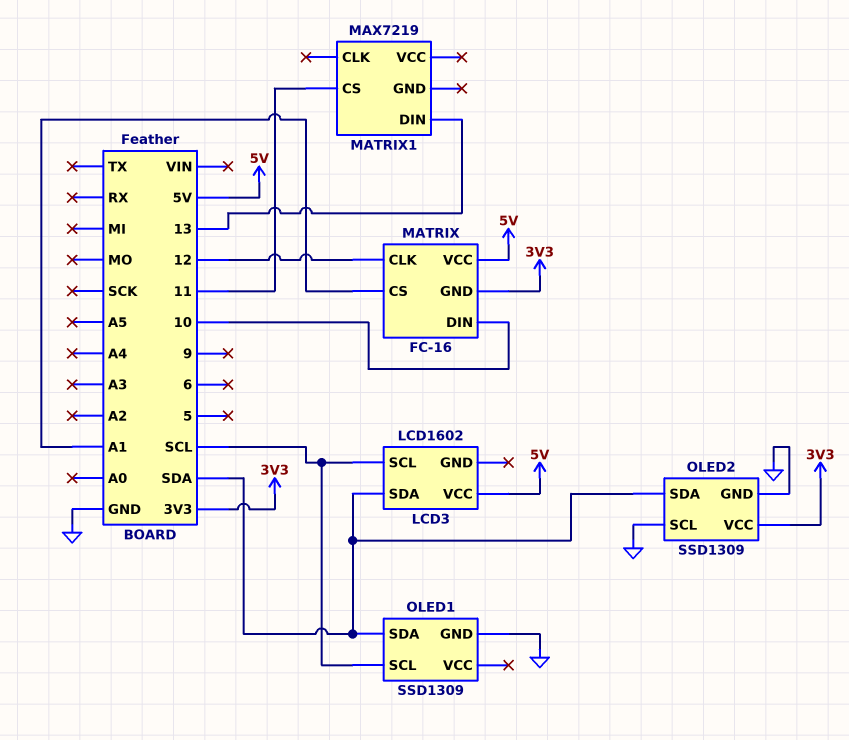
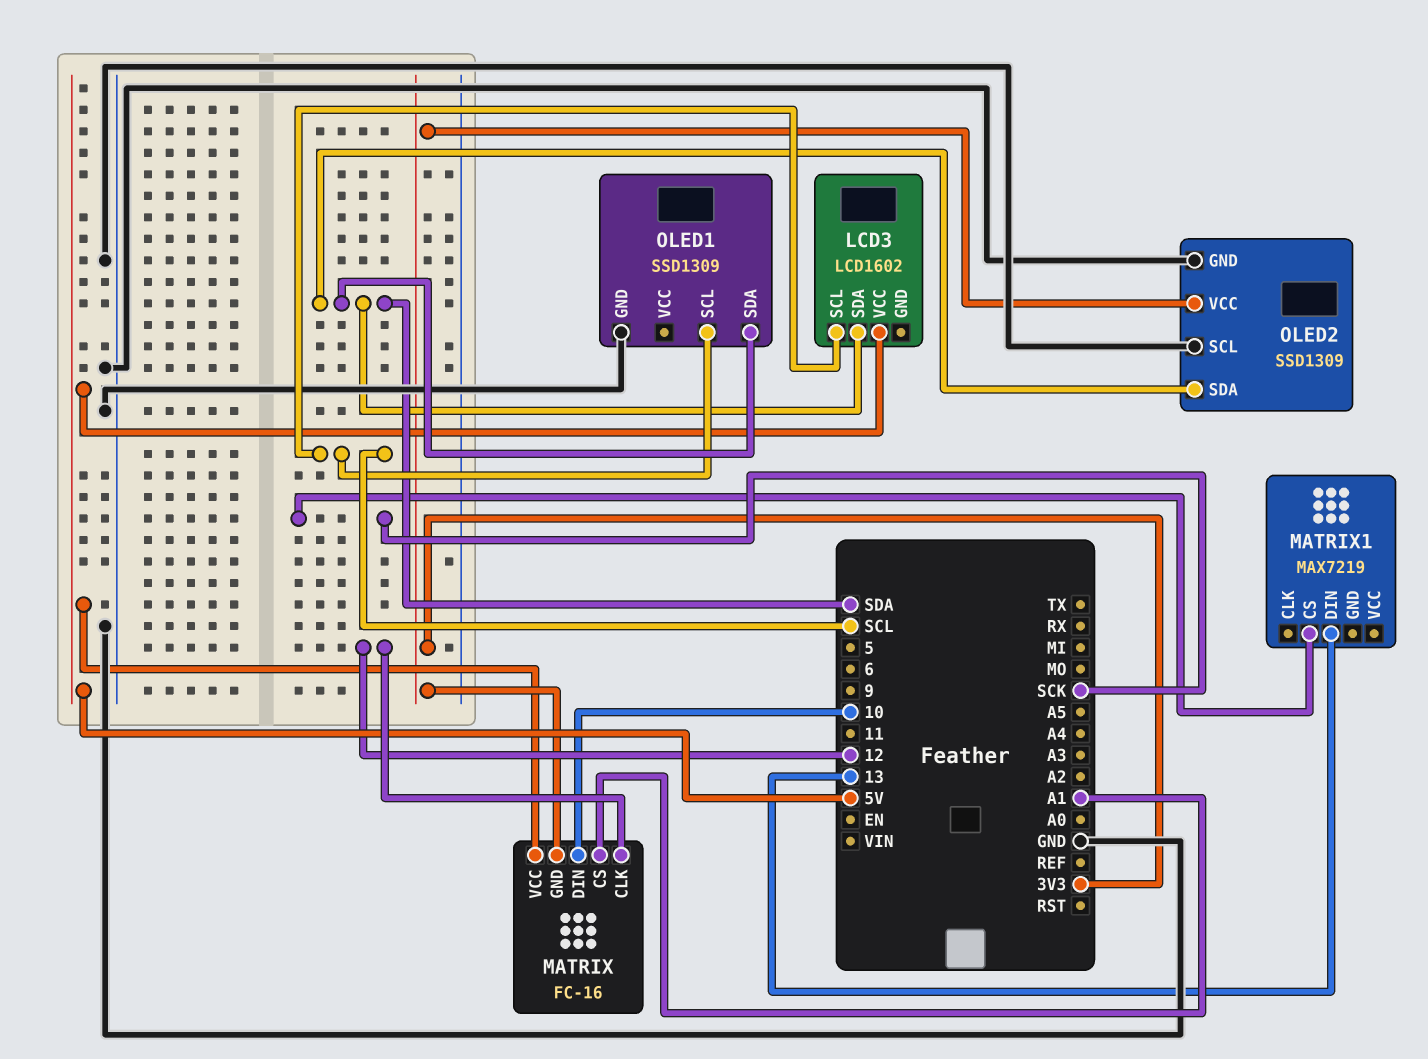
MATRIX1 pin CS: 11 -> SCK

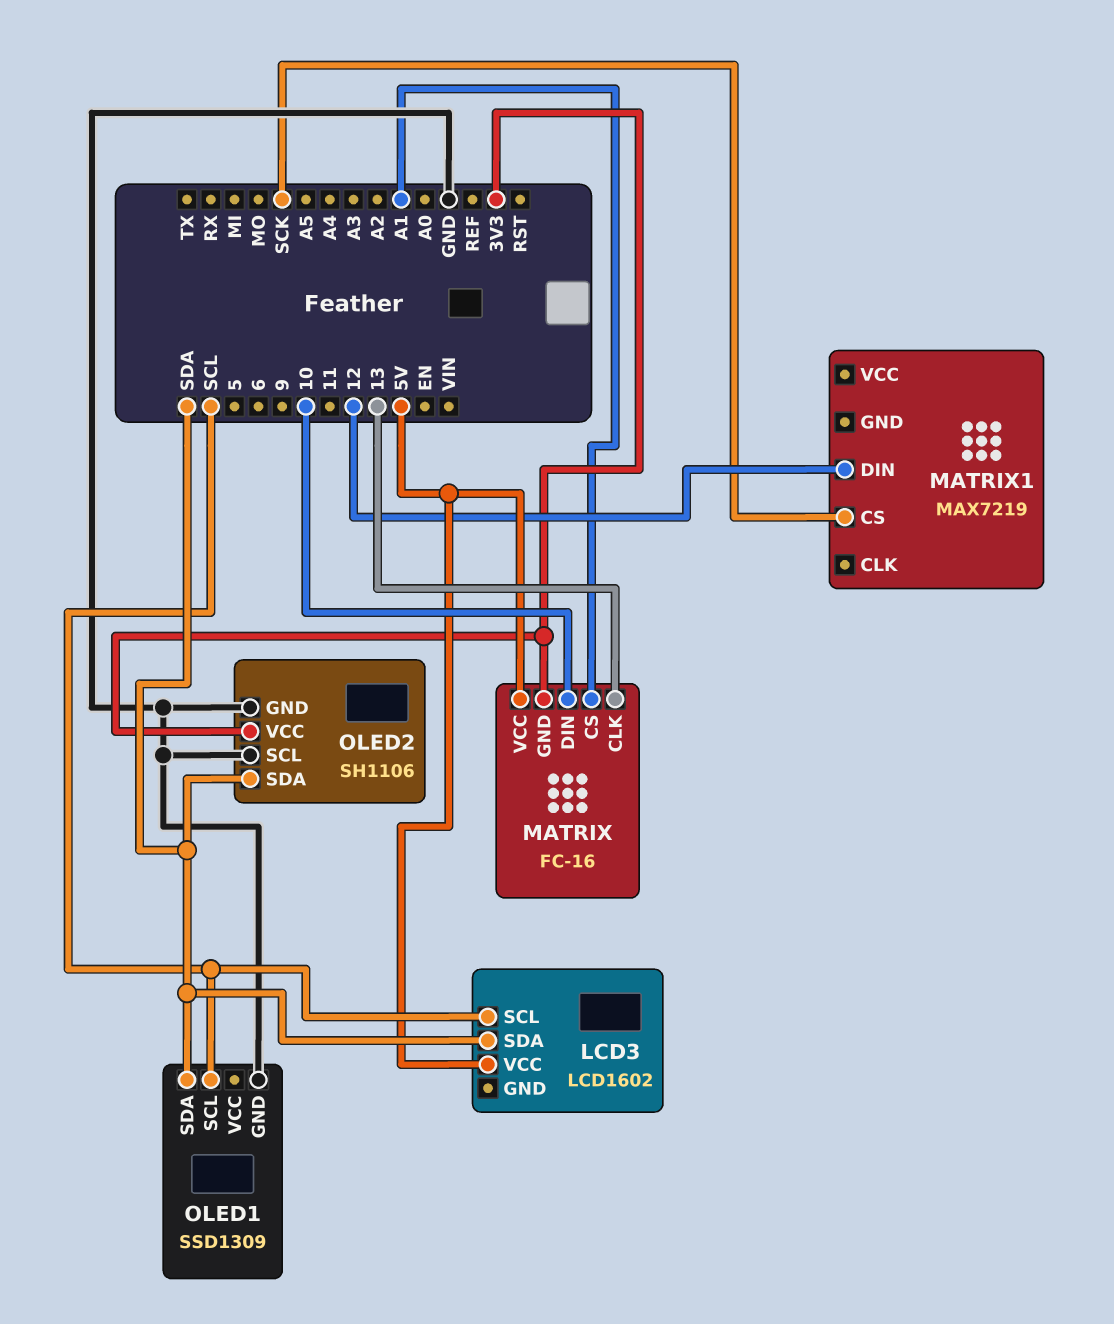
MATRIX pin CLK: 12 -> 13
MATRIX1 pin DIN: 13 -> 12
OLED2: SSD1309 -> SH1106

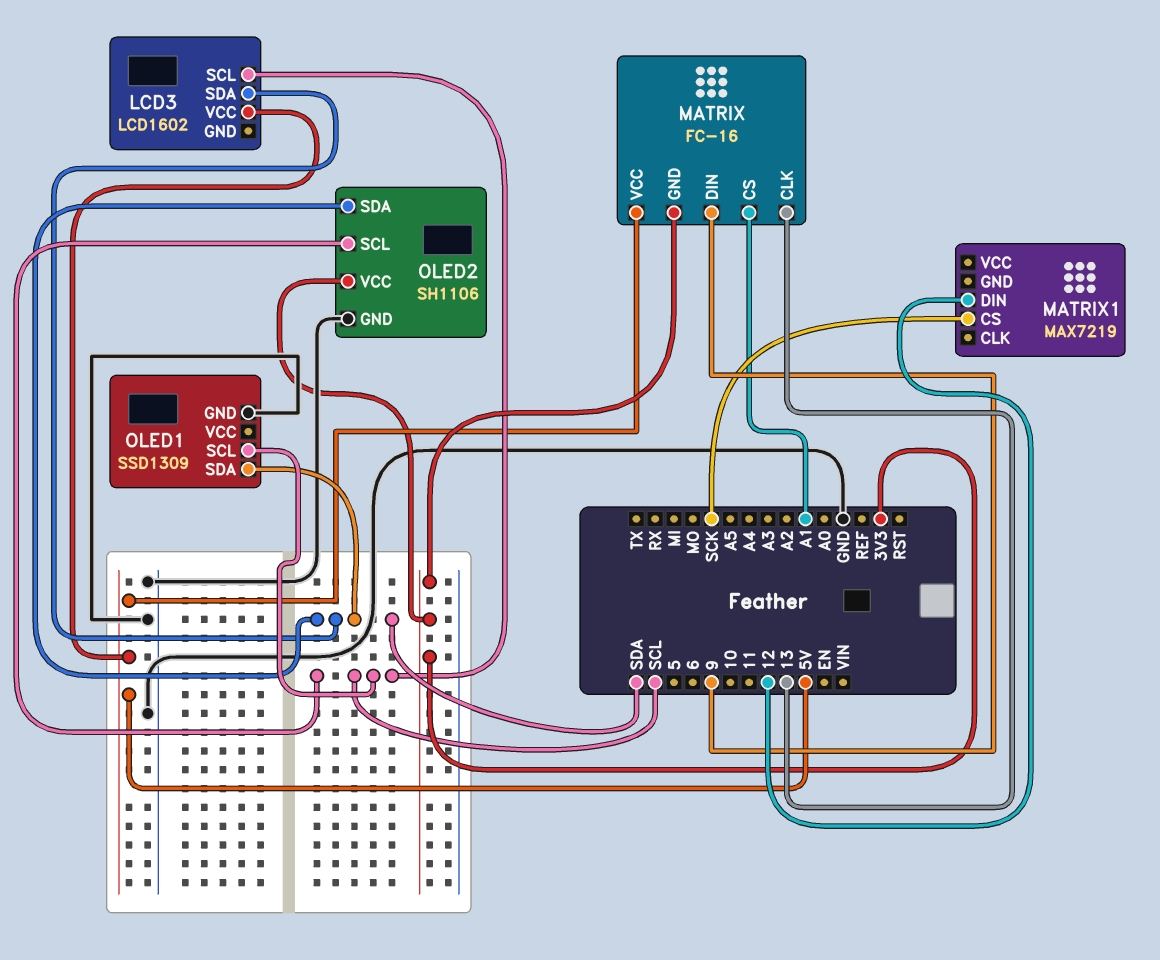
MATRIX pin DIN: 10 -> 9
OLED2 pin SCL: GND -> SCL

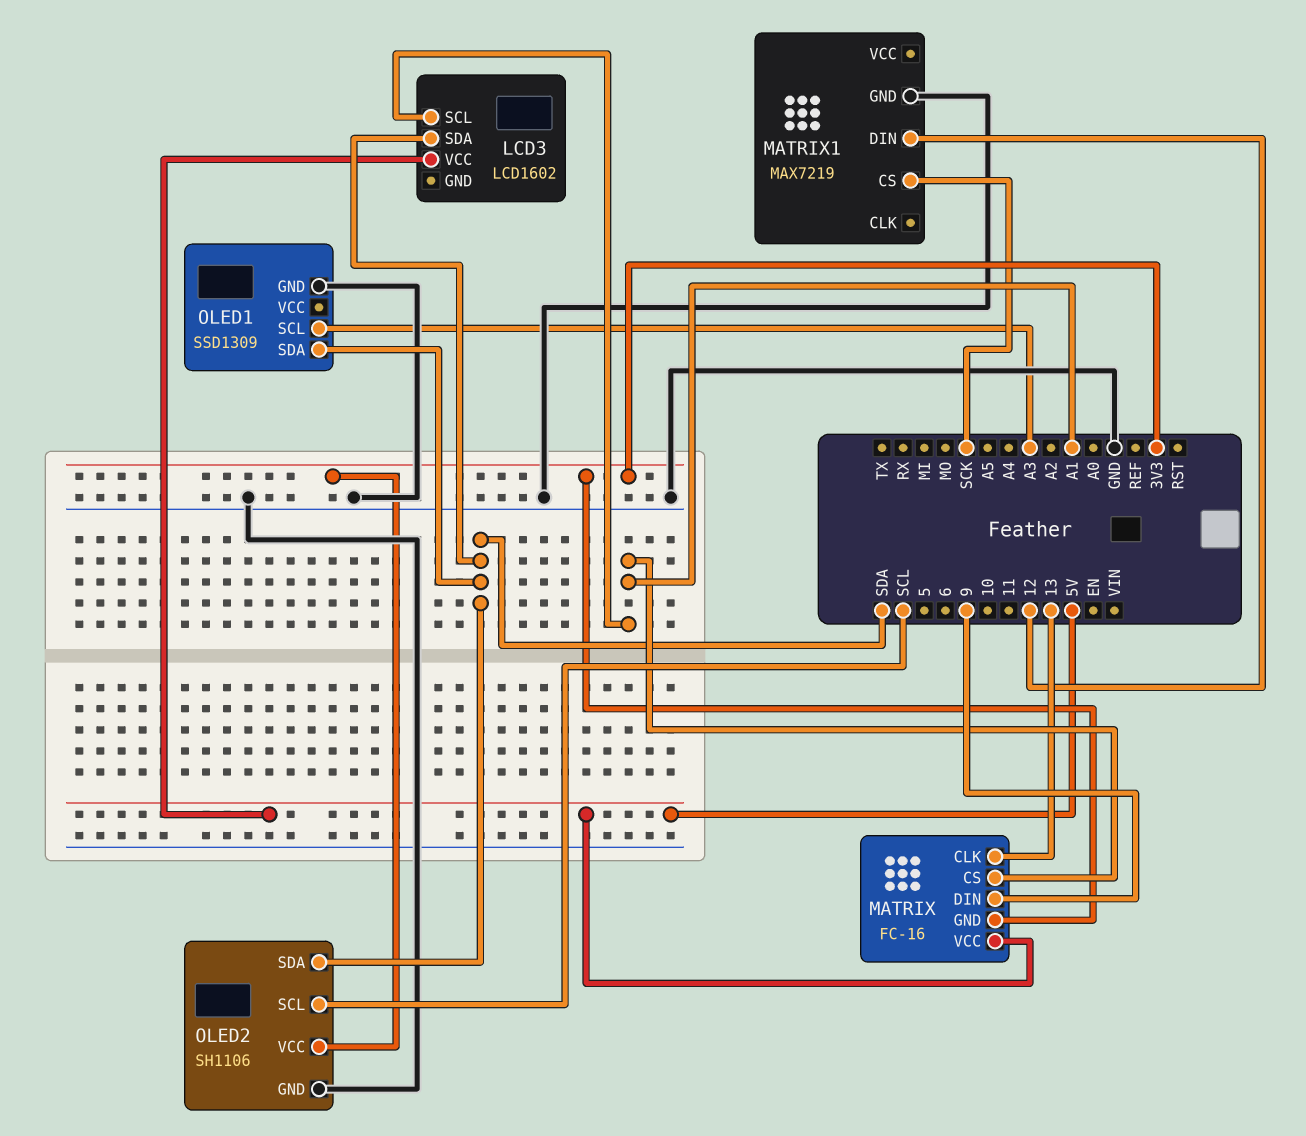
LCD3 pin SCL: SCL -> A1
MATRIX1 pin GND: none -> GND
OLED1 pin SCL: SCL -> A3

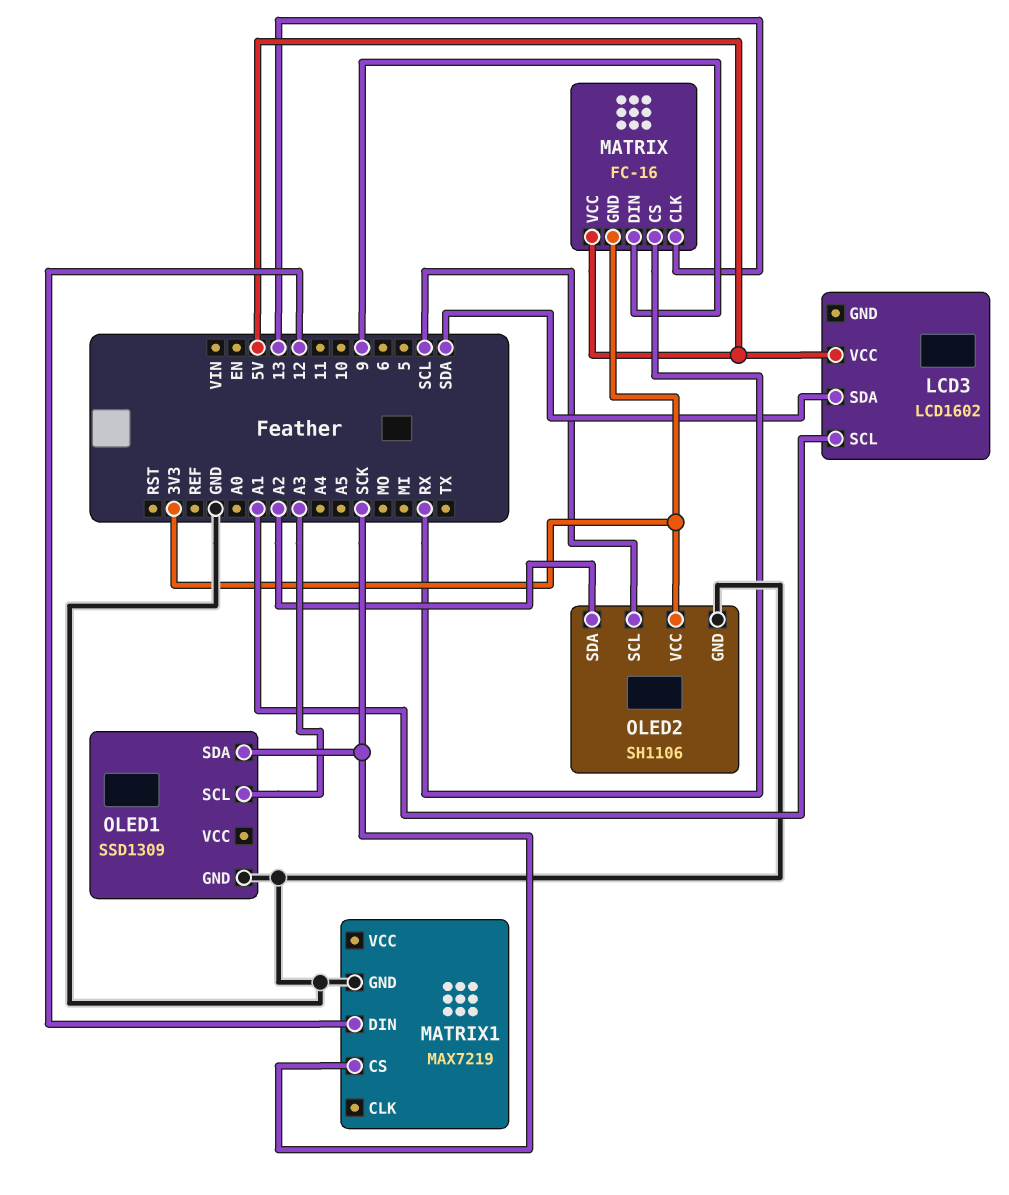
MATRIX pin CS: A1 -> RX
OLED1 pin SDA: SDA -> SCK
OLED2 pin SDA: SDA -> A2

